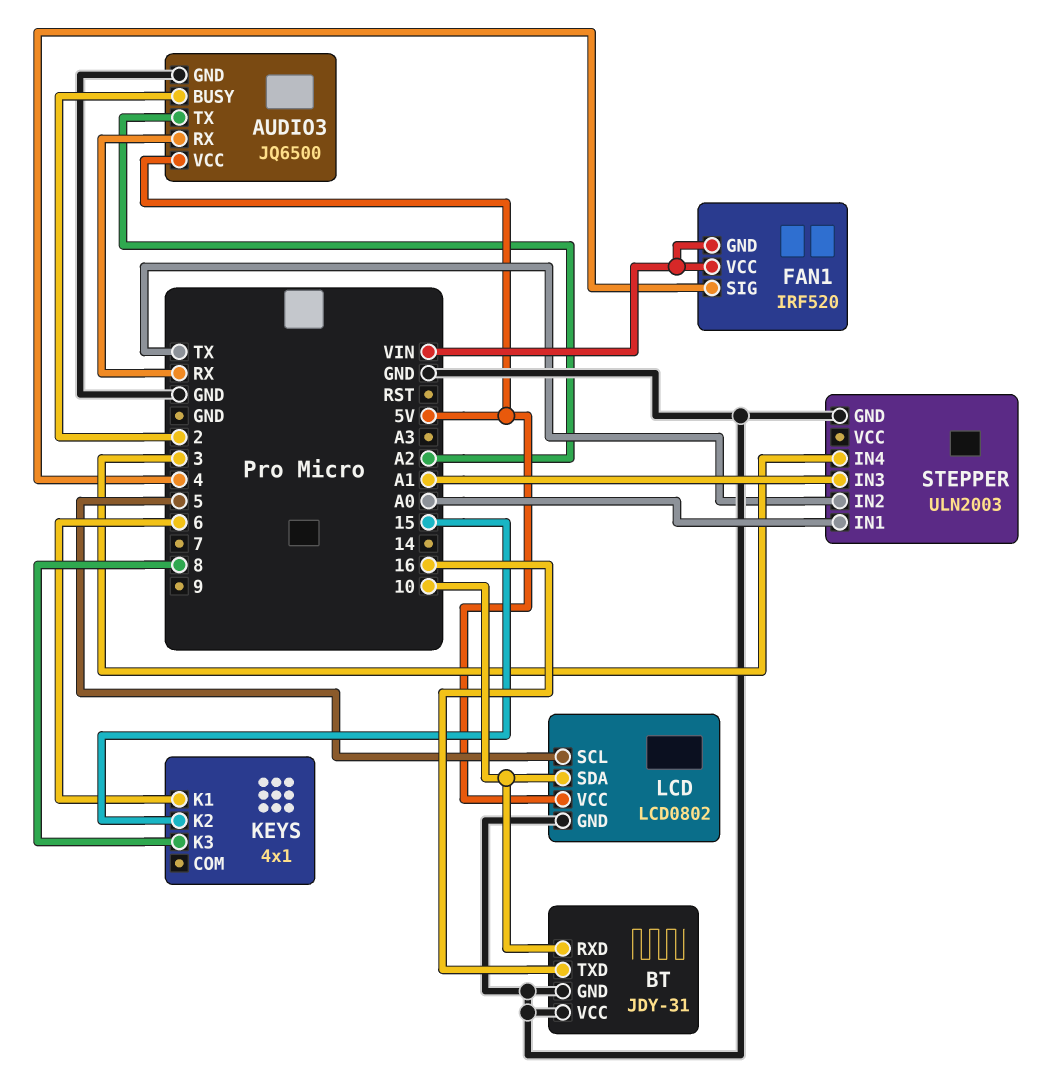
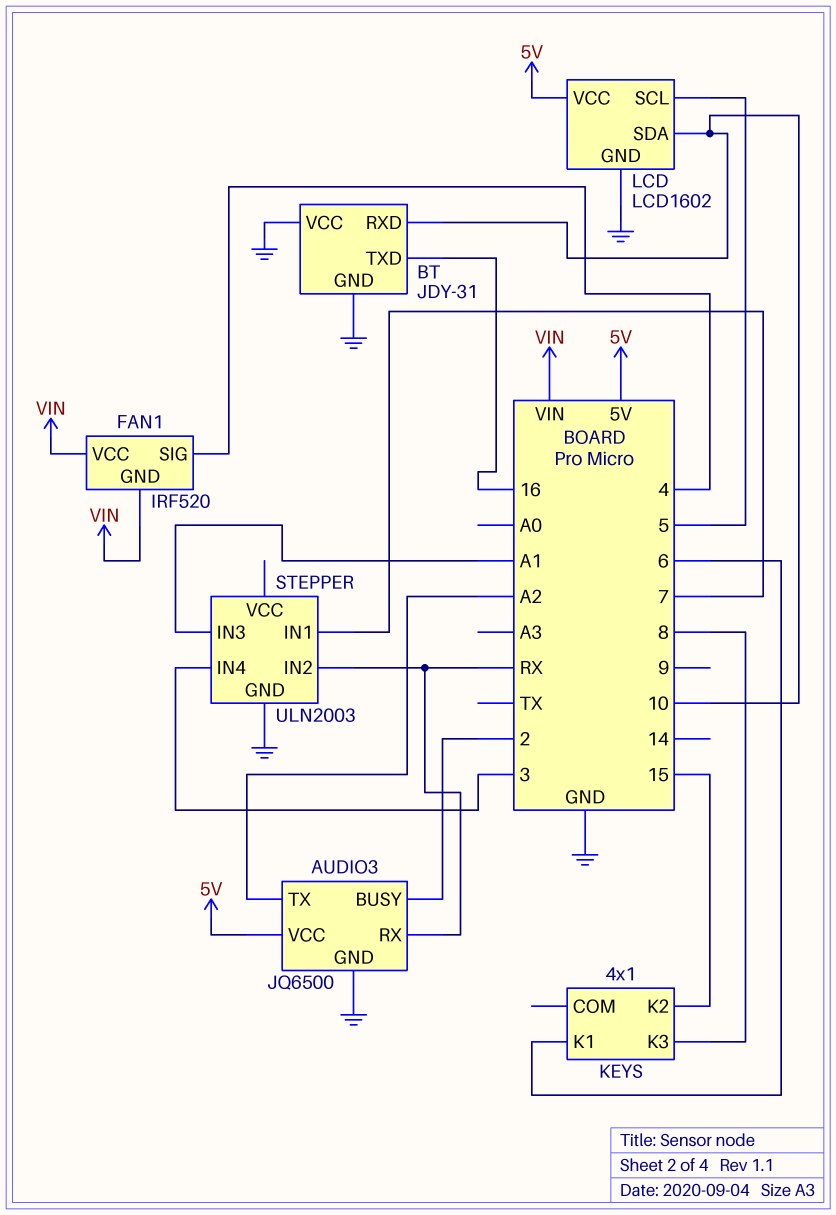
LCD: LCD0802 -> LCD1602
STEPPER pin IN1: A0 -> 7
STEPPER pin IN2: TX -> RX

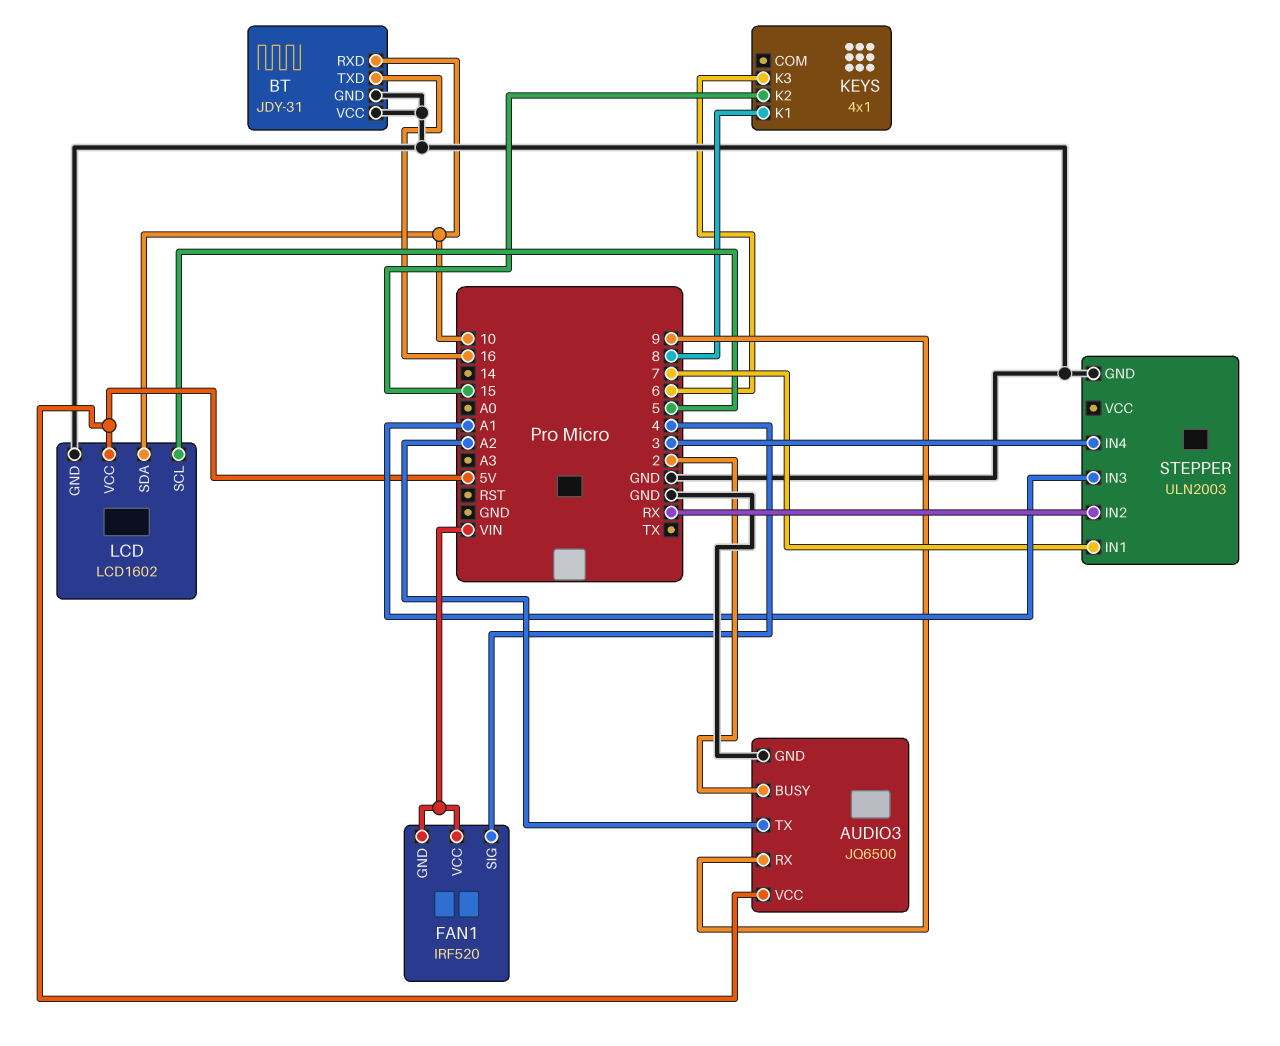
AUDIO3 pin RX: RX -> 9
KEYS pin K1: 6 -> 8
KEYS pin K3: 8 -> 6

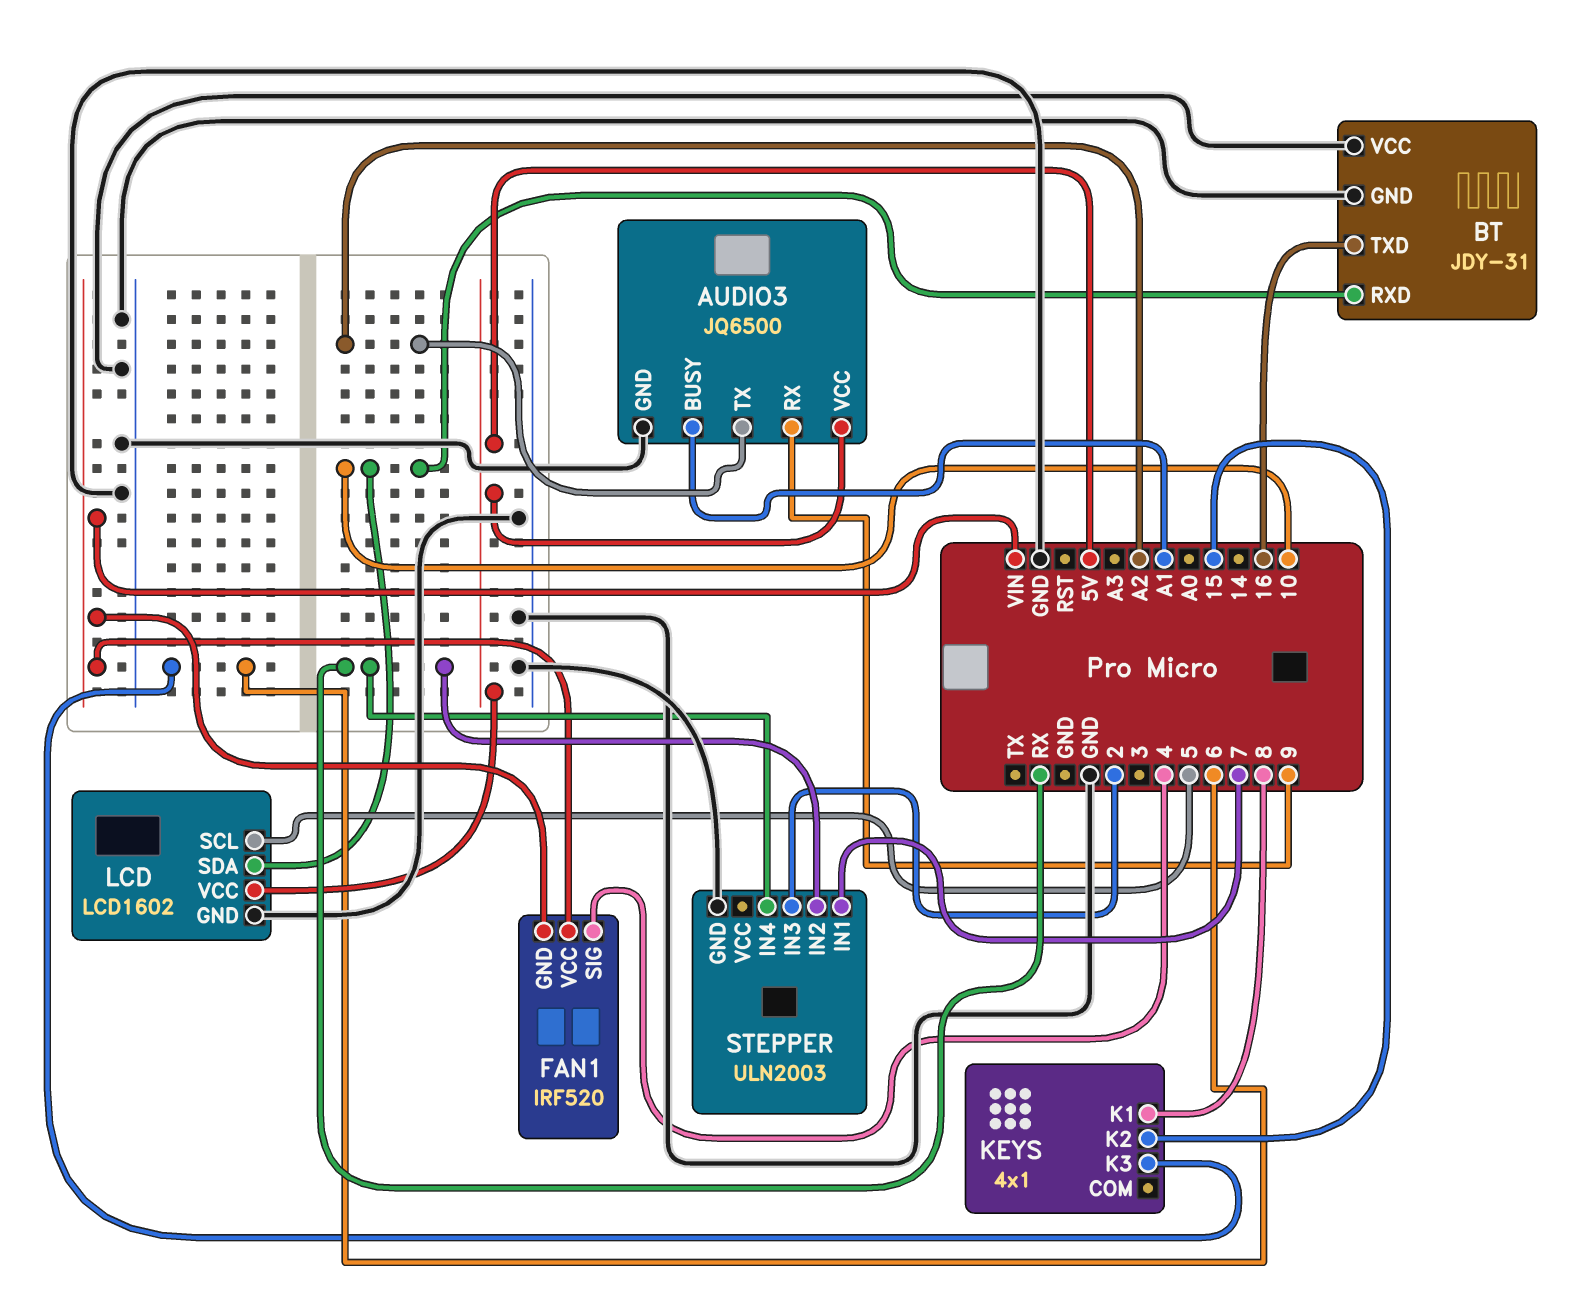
AUDIO3 pin BUSY: 2 -> A1
STEPPER pin IN3: A1 -> 2
STEPPER pin IN4: 3 -> RX

